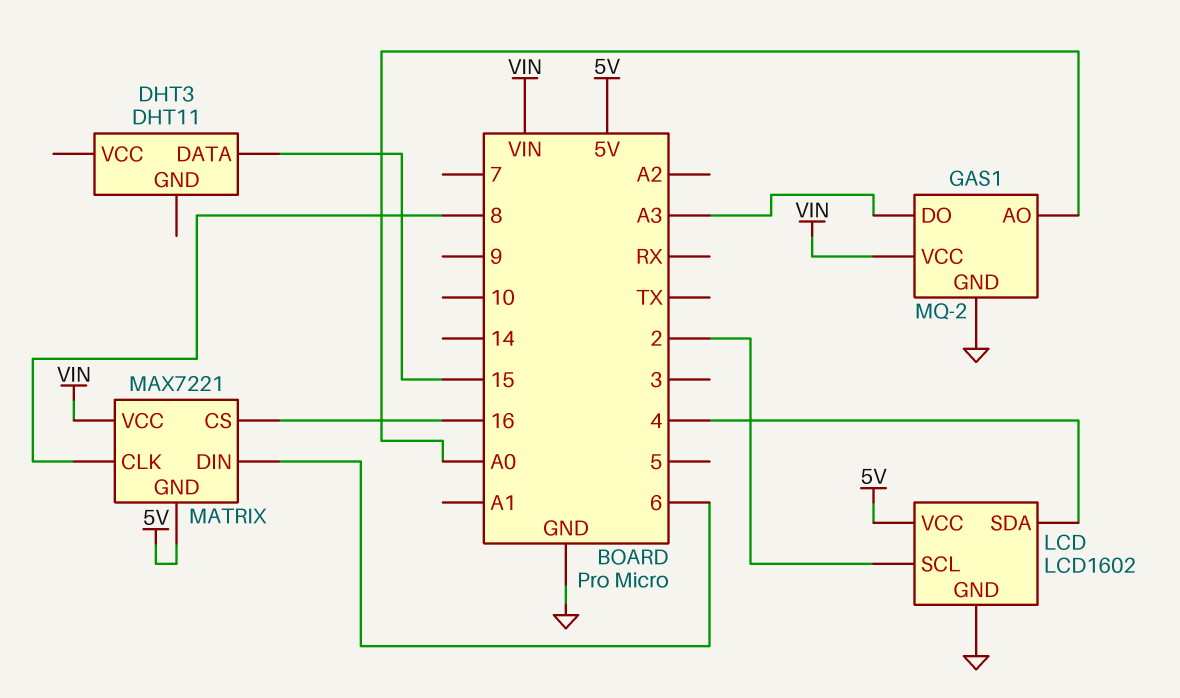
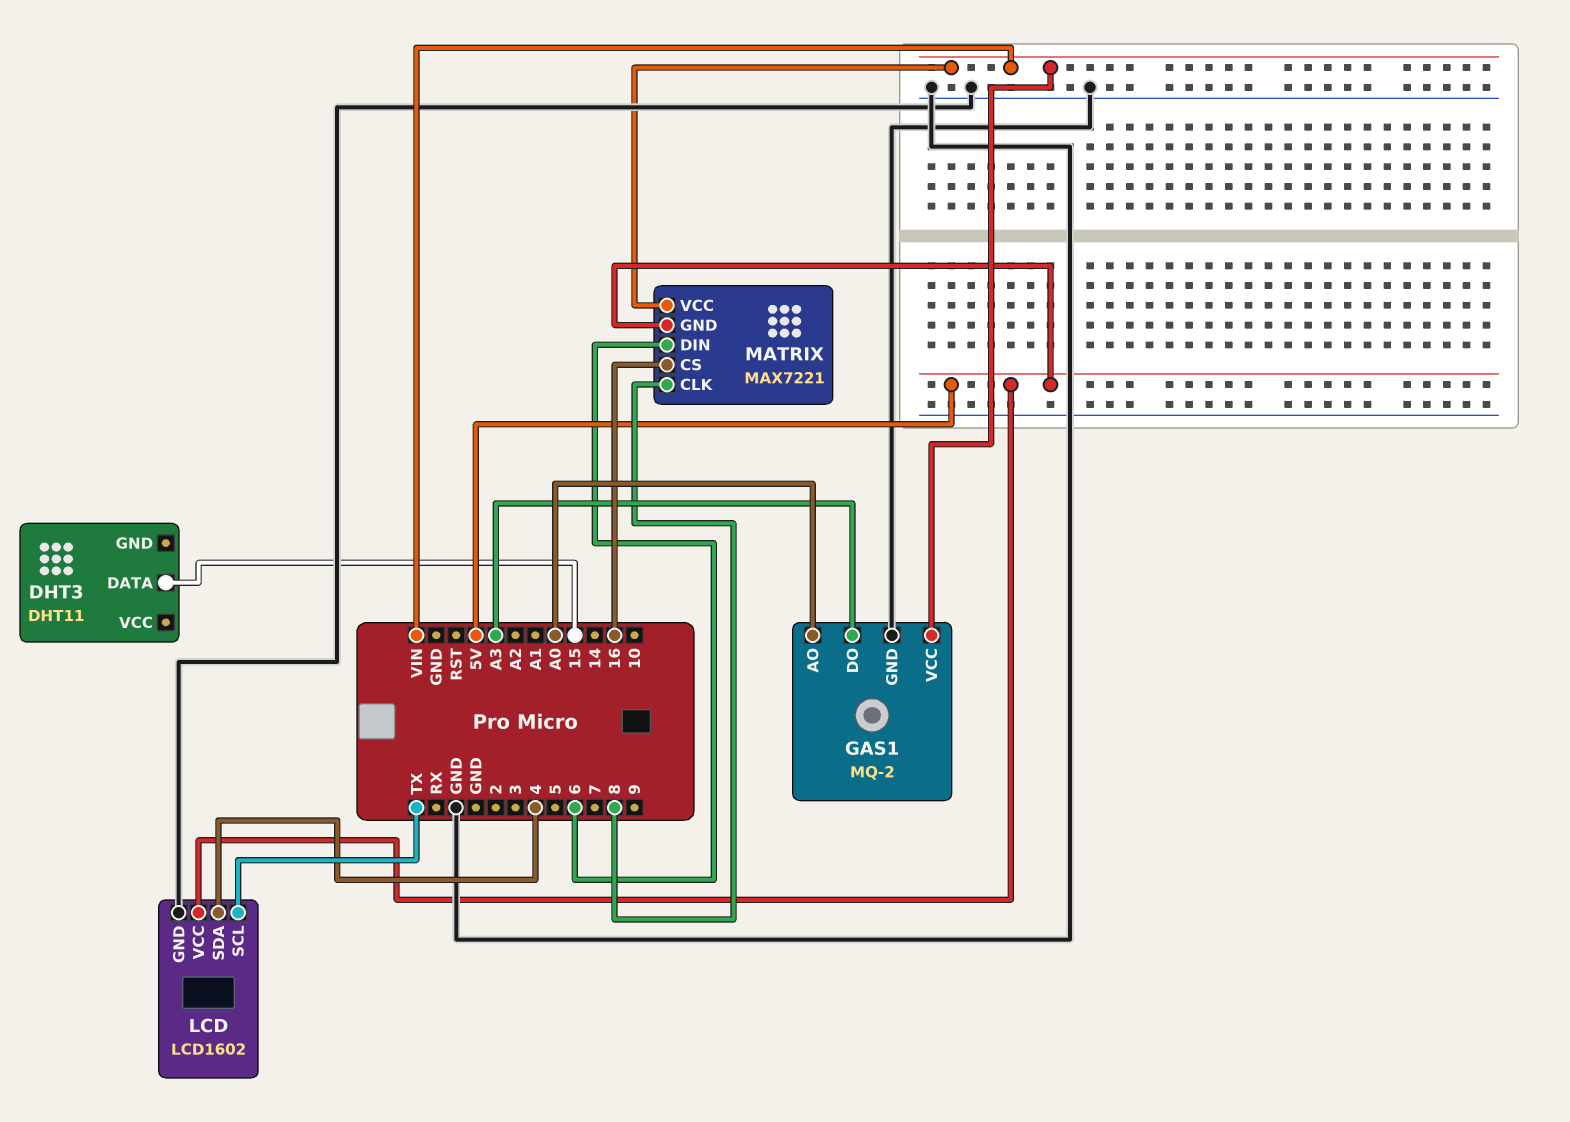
LCD pin SCL: 2 -> TX

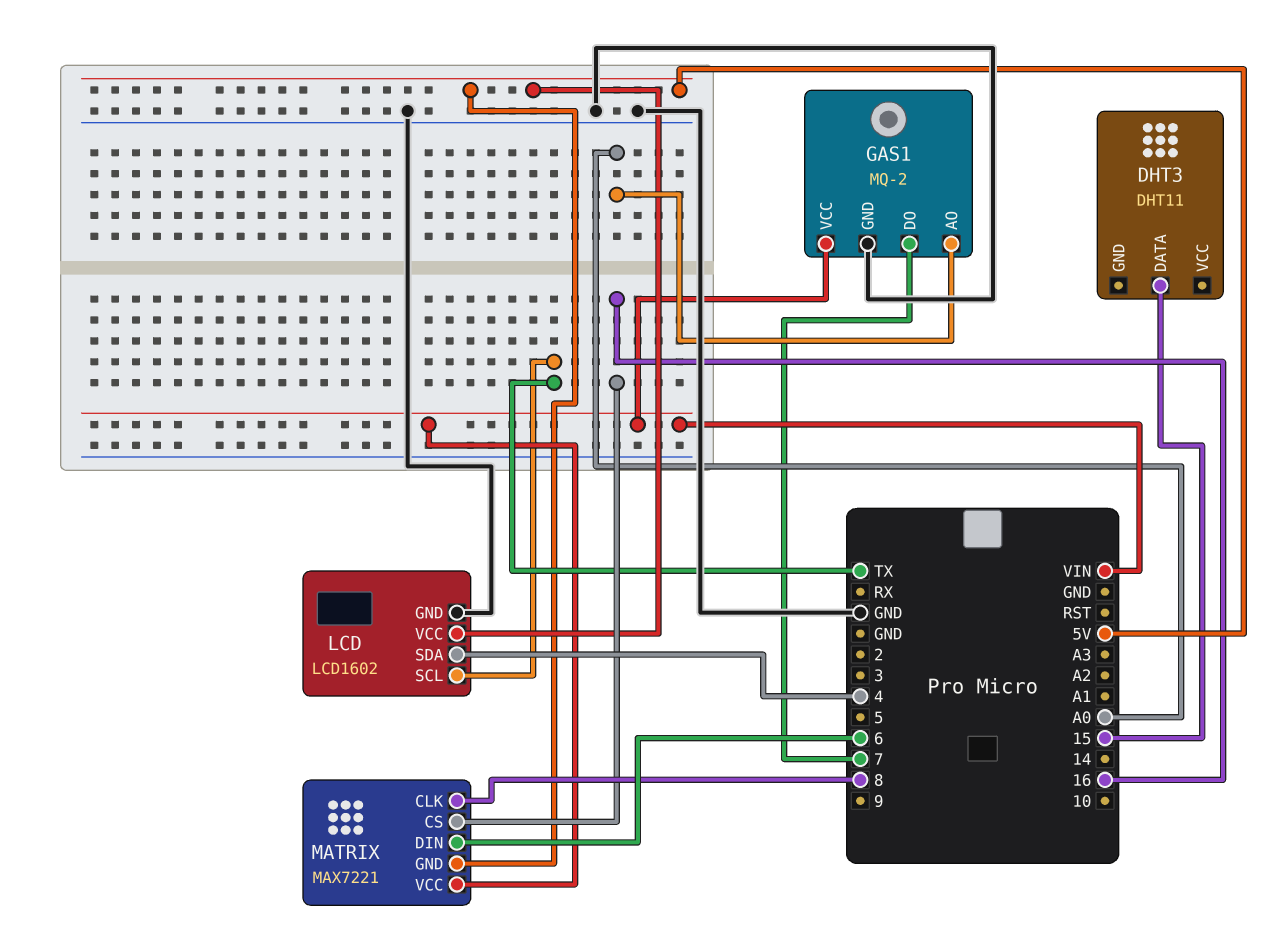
GAS1 pin DO: A3 -> 7

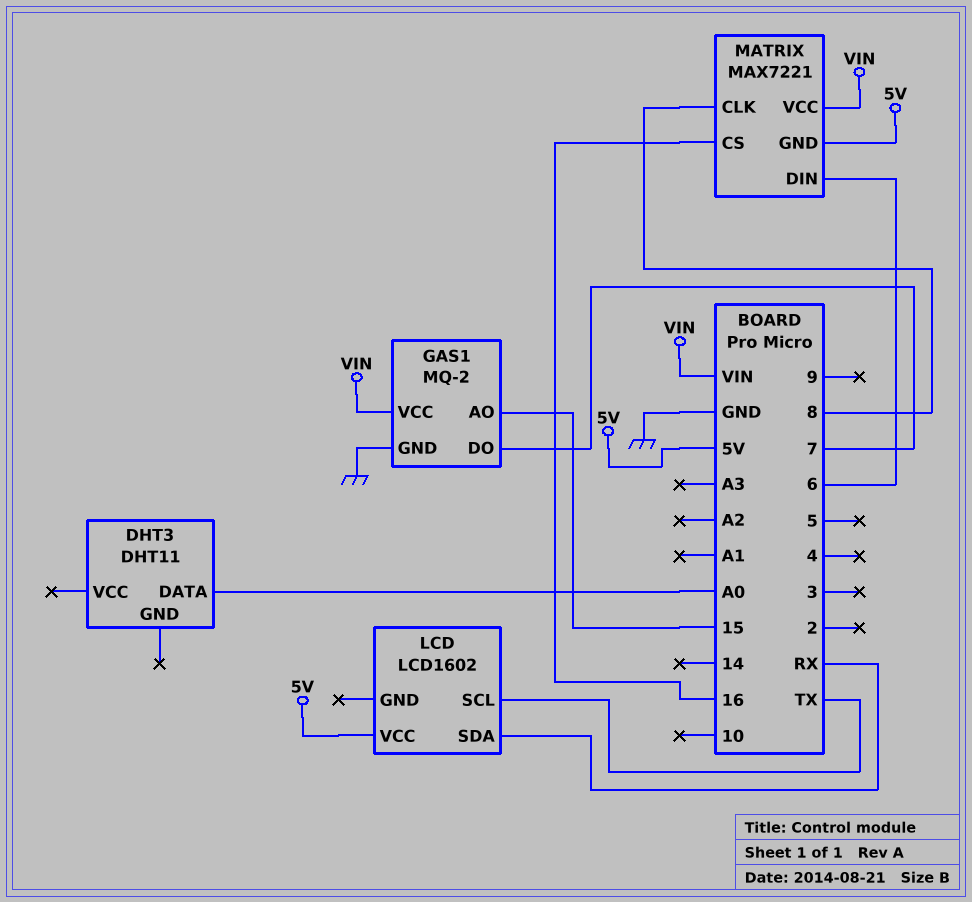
DHT3 pin DATA: 15 -> A0
GAS1 pin AO: A0 -> 15
LCD pin GND: GND -> none
LCD pin SDA: 4 -> RX

